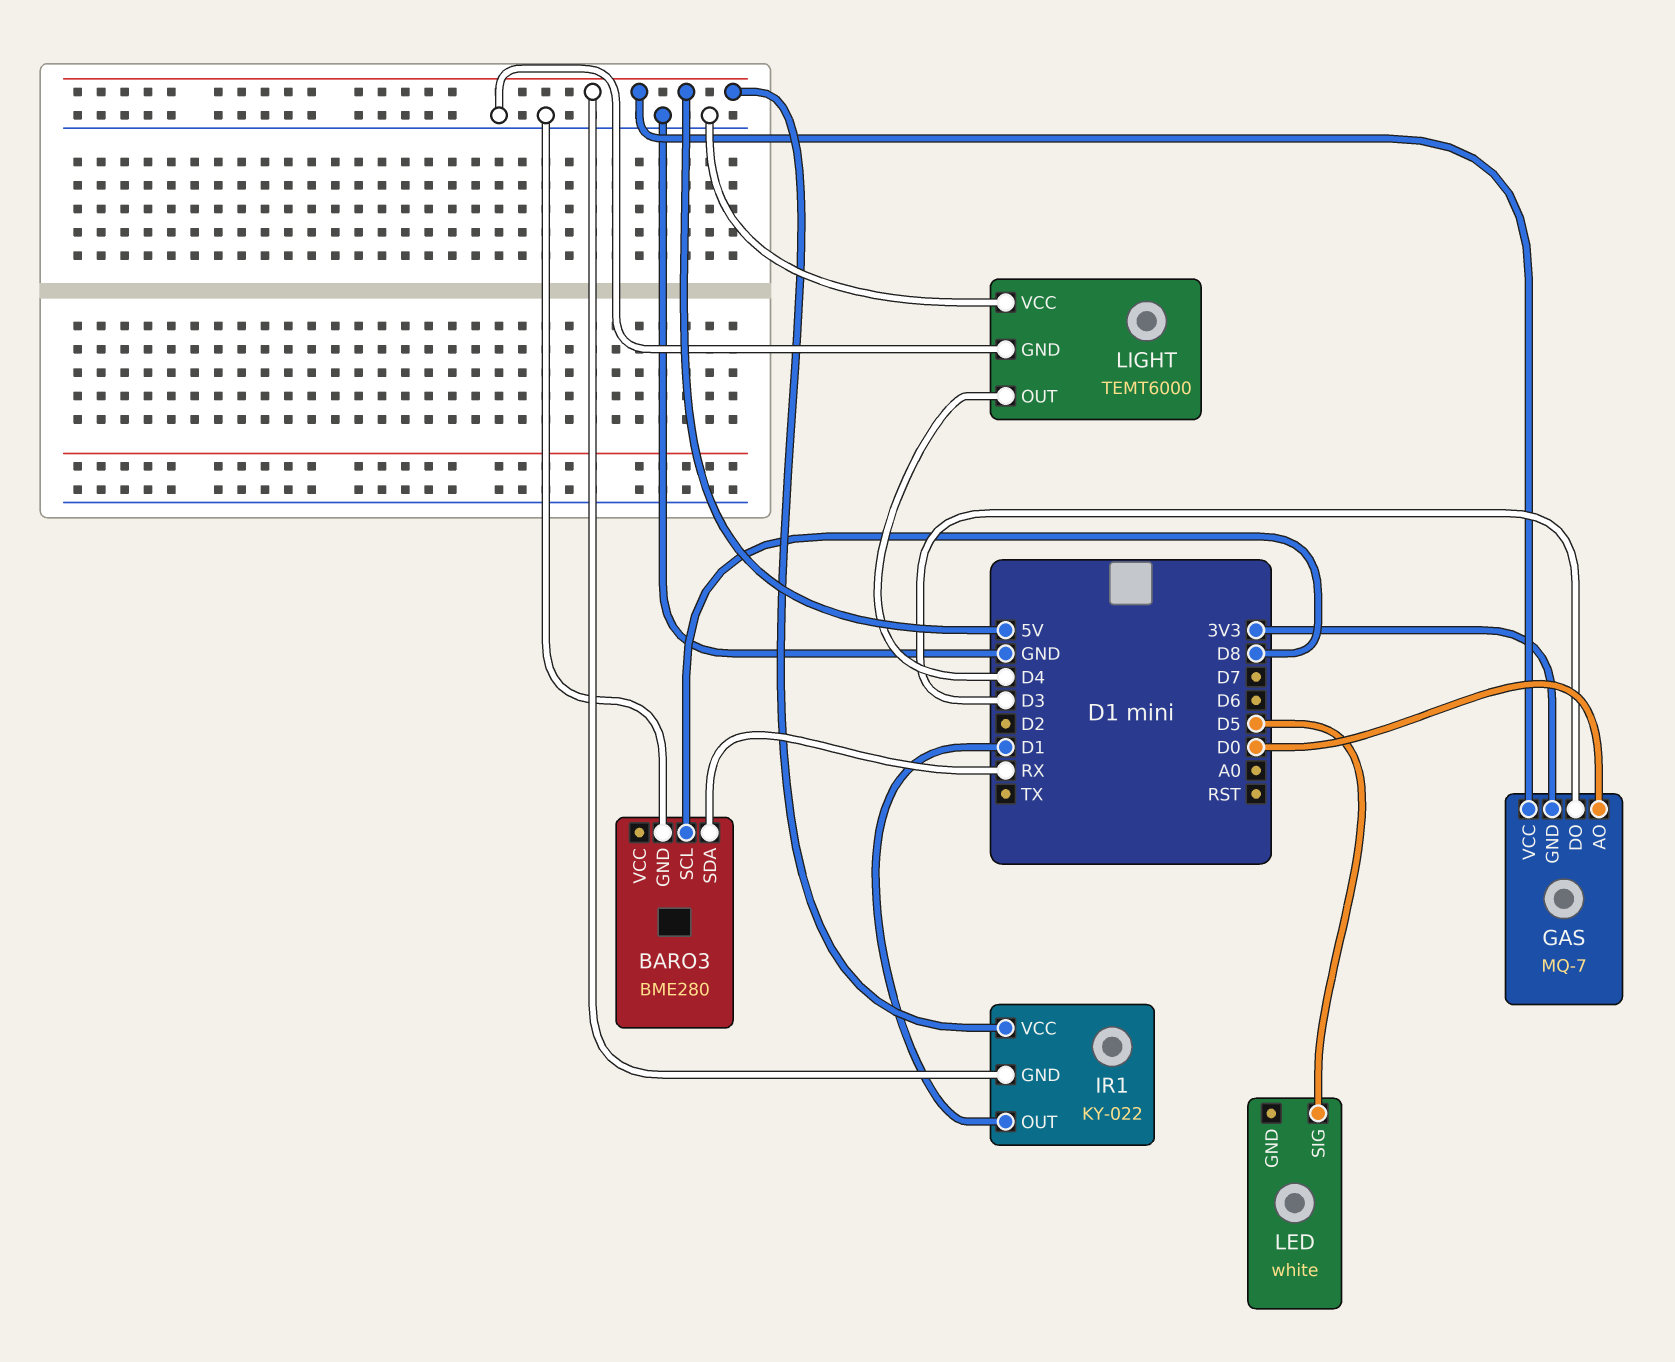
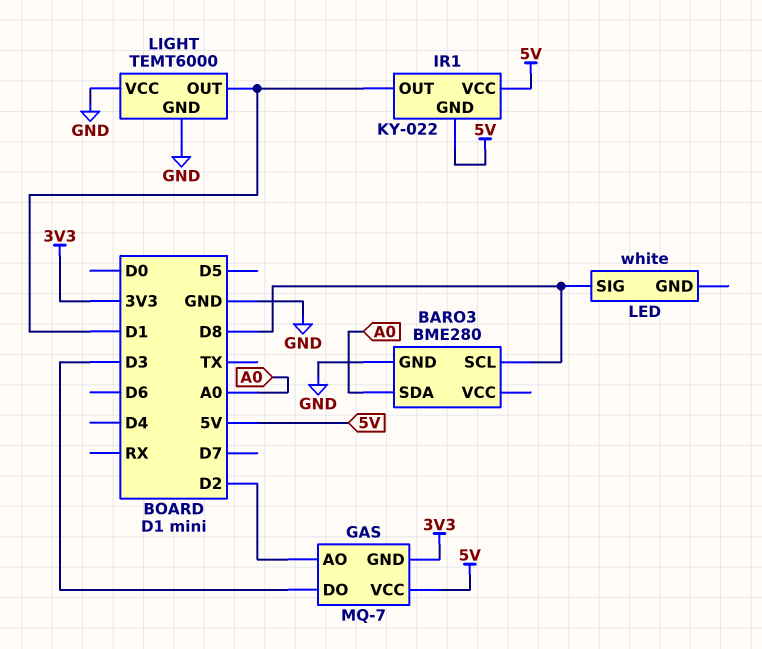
BARO3 pin SDA: RX -> A0
GAS pin AO: D0 -> D2
LED pin SIG: D5 -> D8
LIGHT pin OUT: D4 -> D1

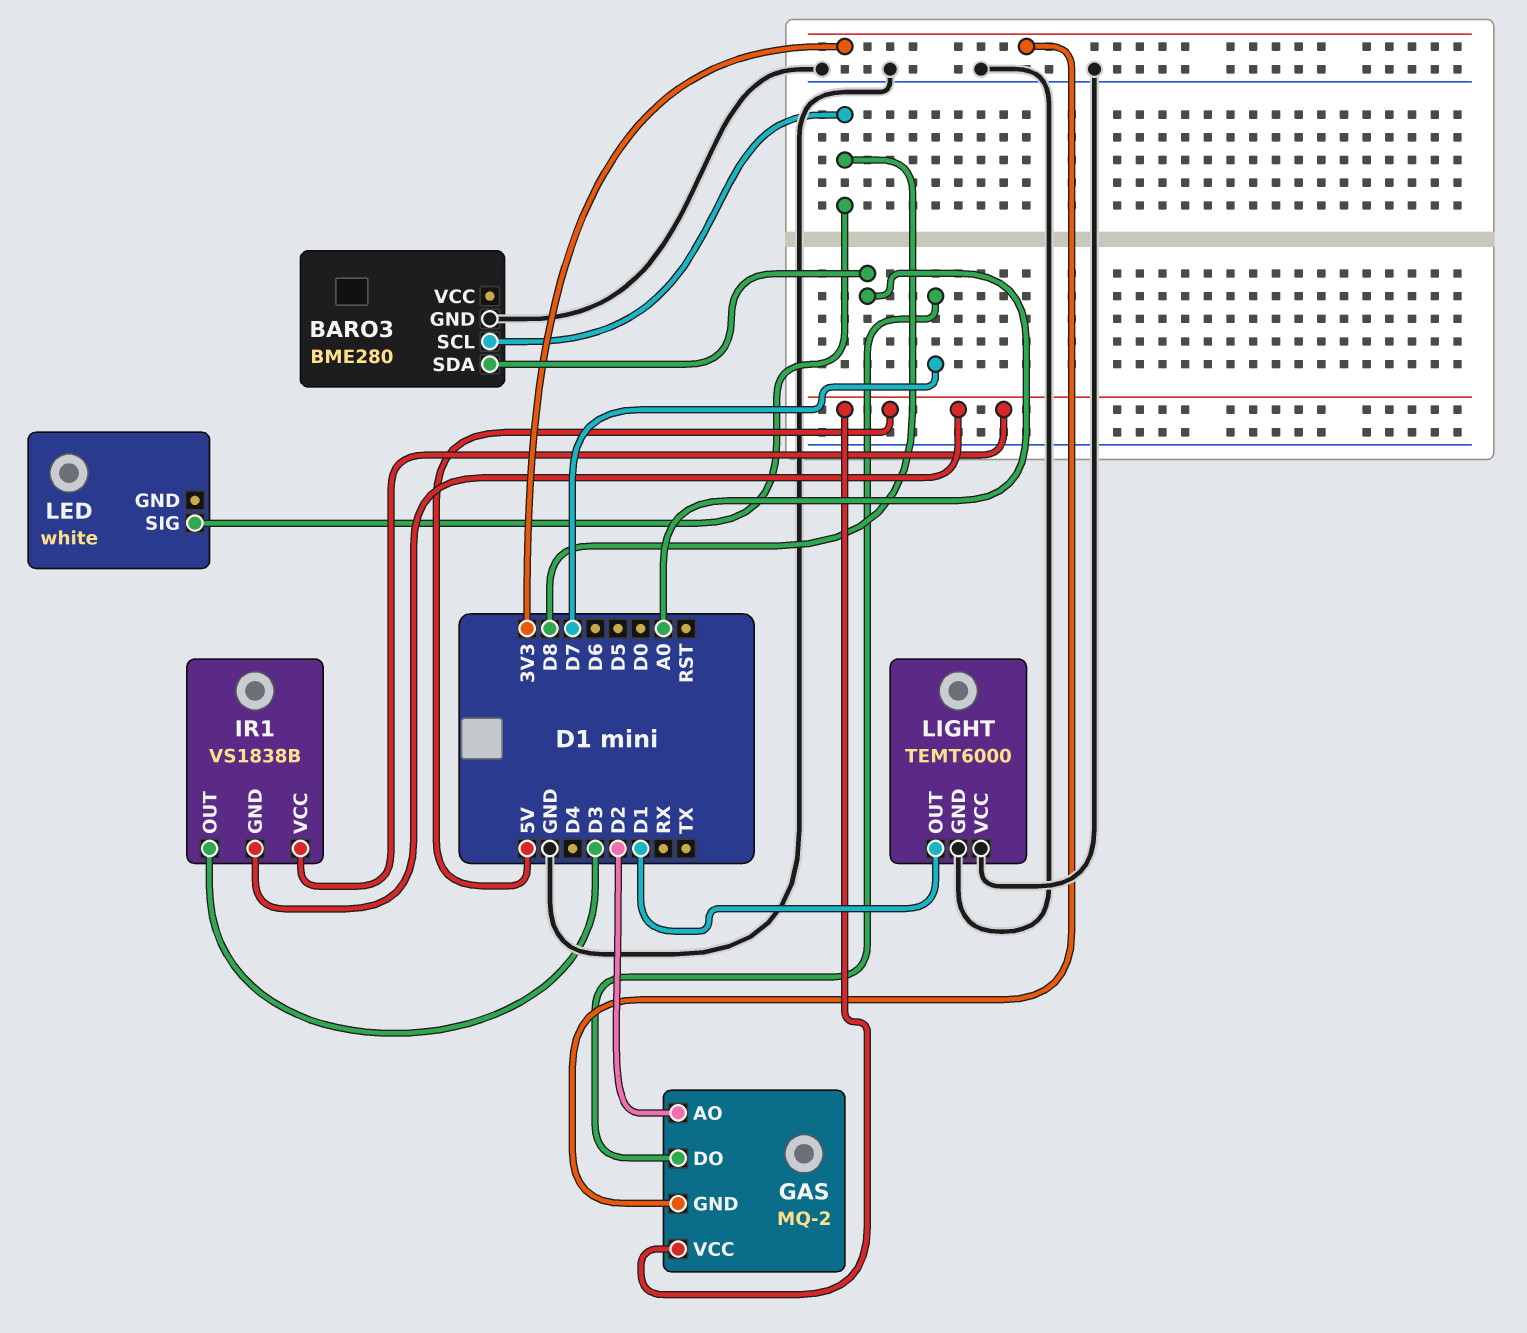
GAS: MQ-7 -> MQ-2
GAS pin DO: D3 -> D7
IR1: KY-022 -> VS1838B
IR1 pin OUT: D1 -> D3

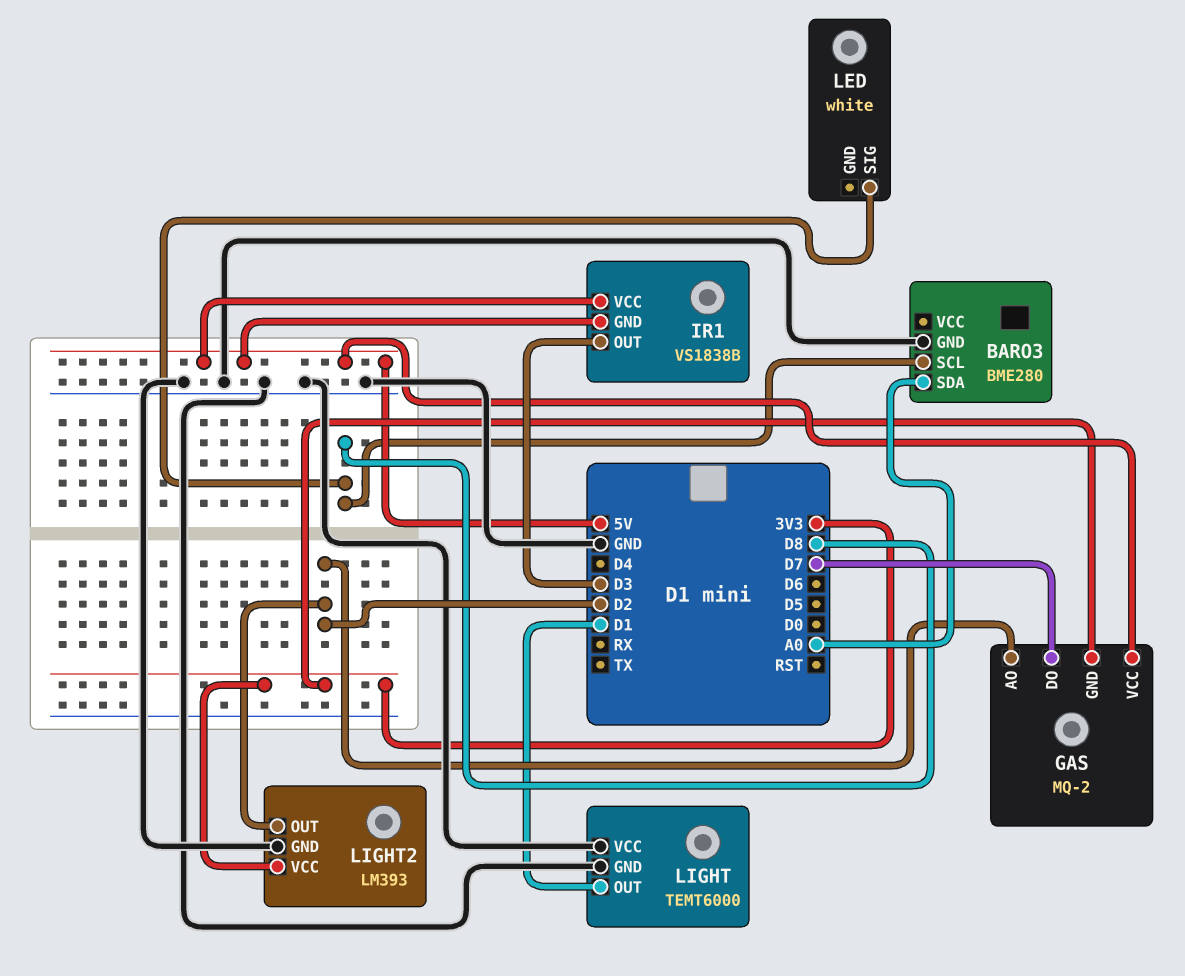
LIGHT2: none -> LM393
LIGHT2 pin GND: none -> GND
LIGHT2 pin OUT: none -> D2
LIGHT2 pin VCC: none -> 3V3

